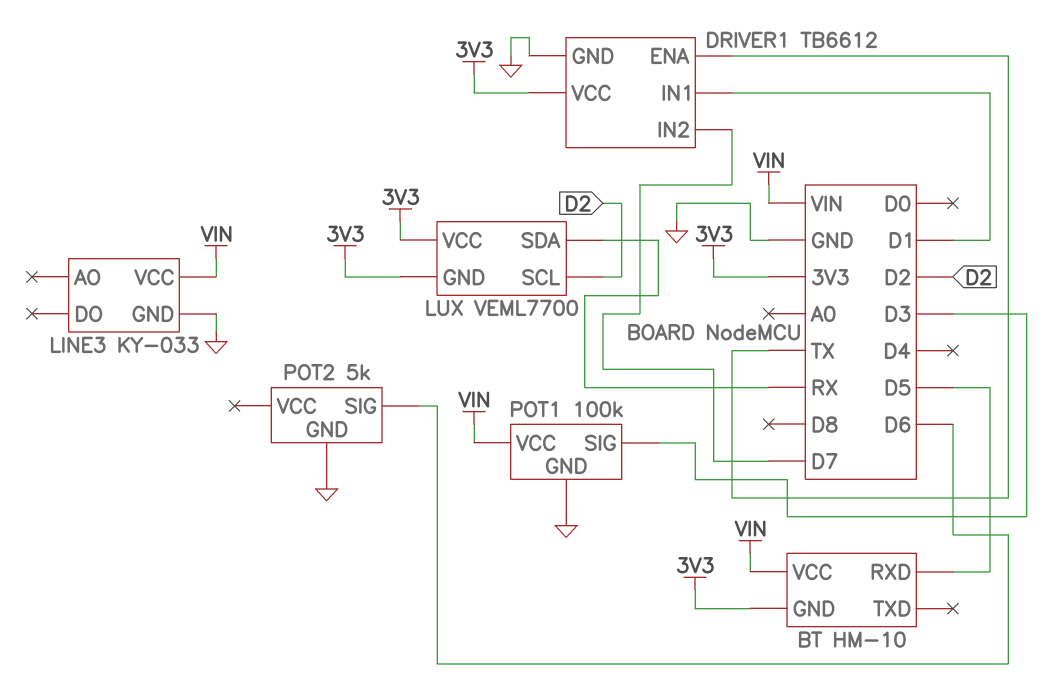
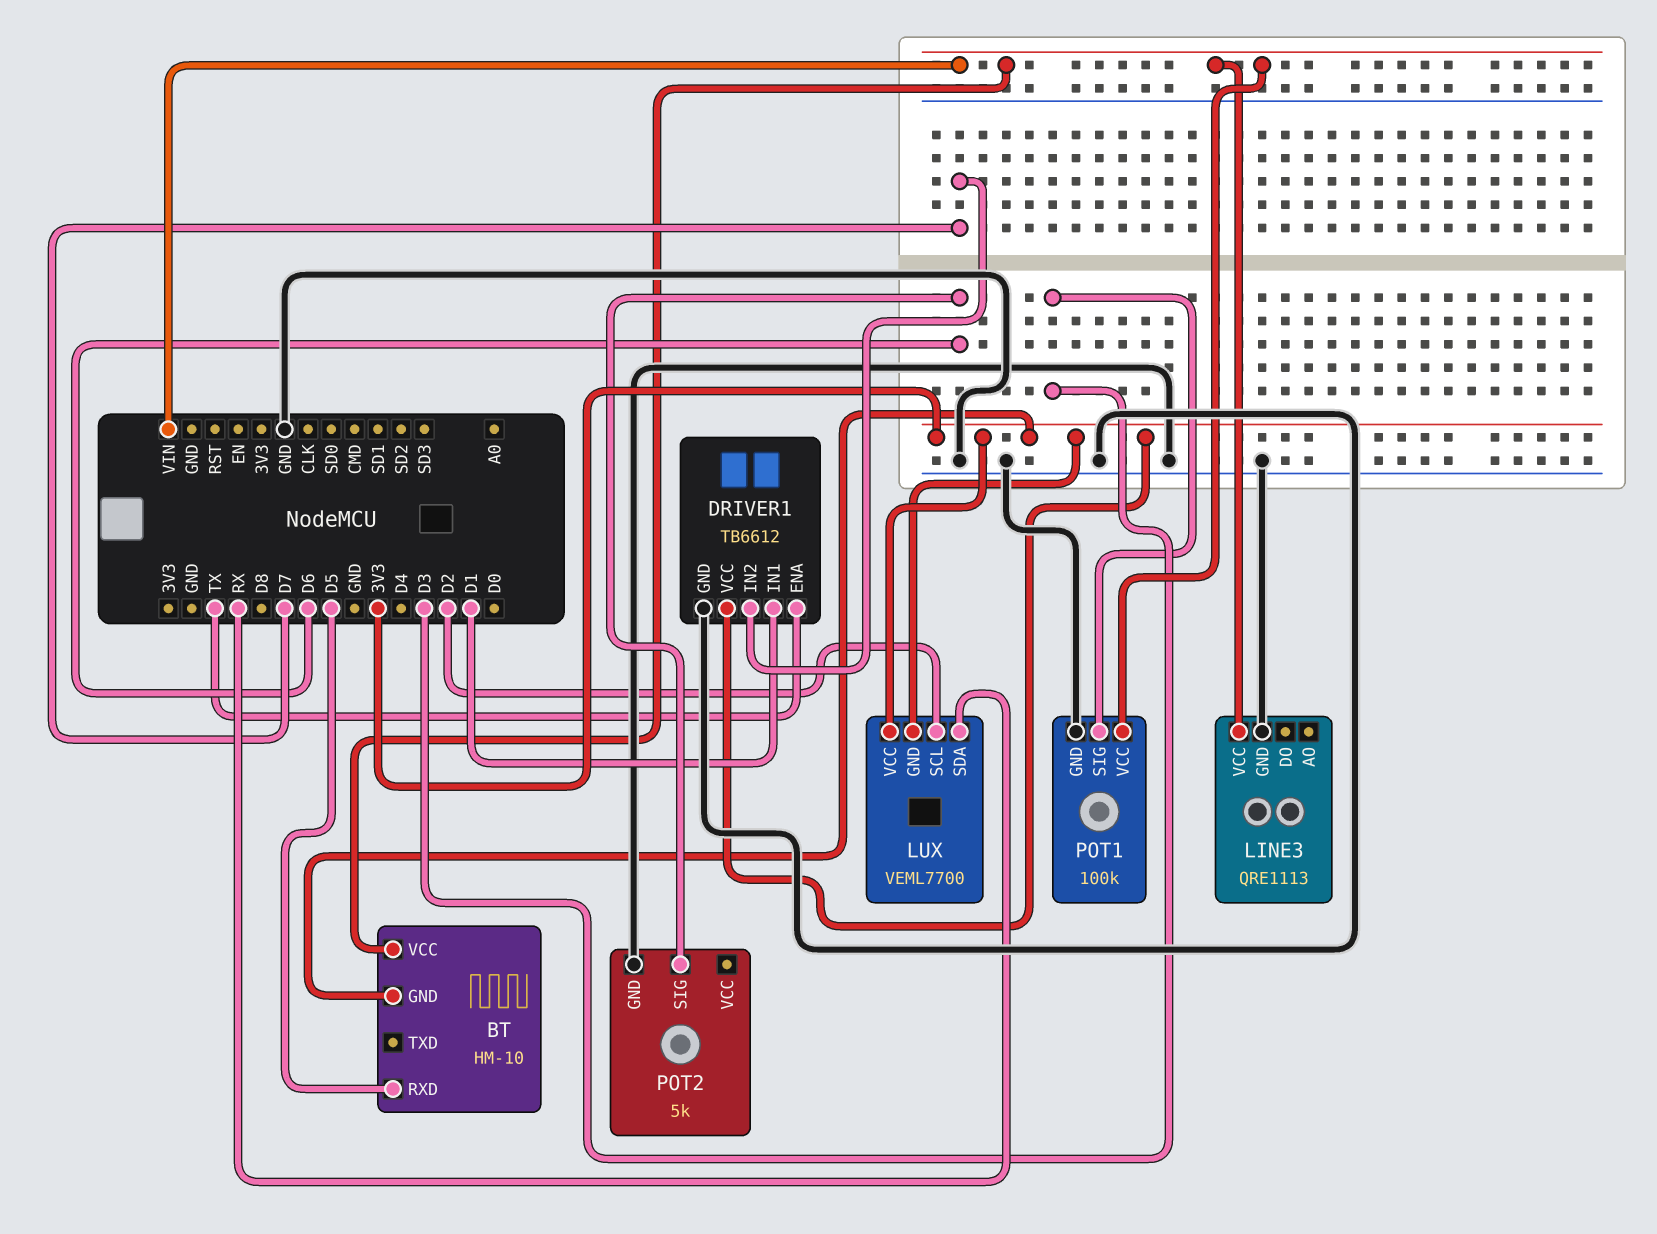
LINE3: KY-033 -> QRE1113

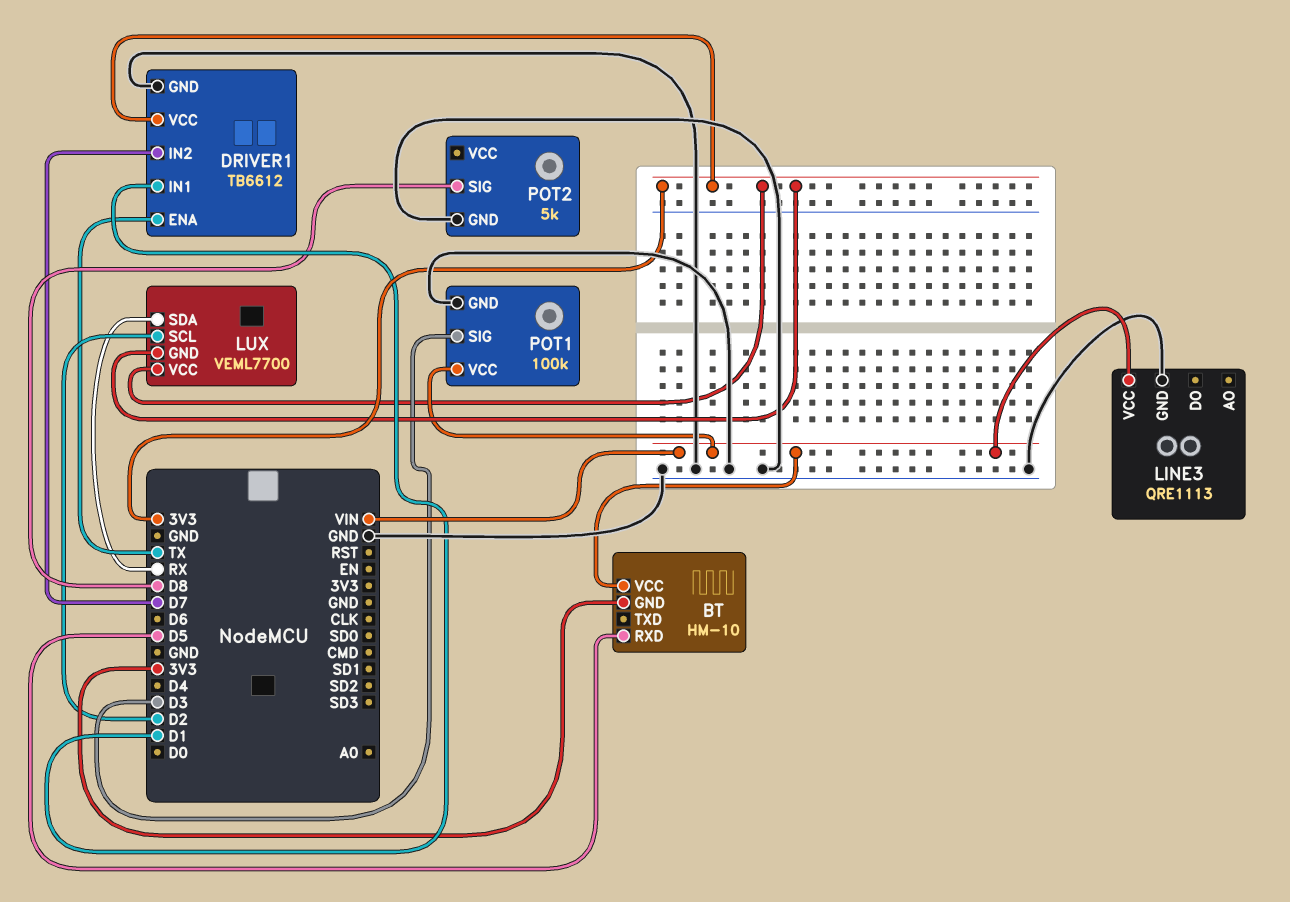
POT2 pin SIG: D6 -> D8

